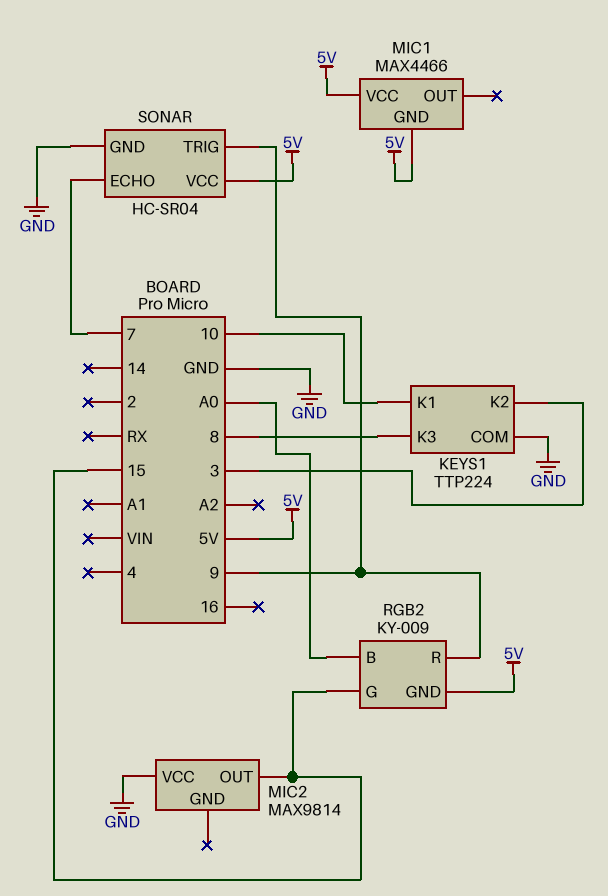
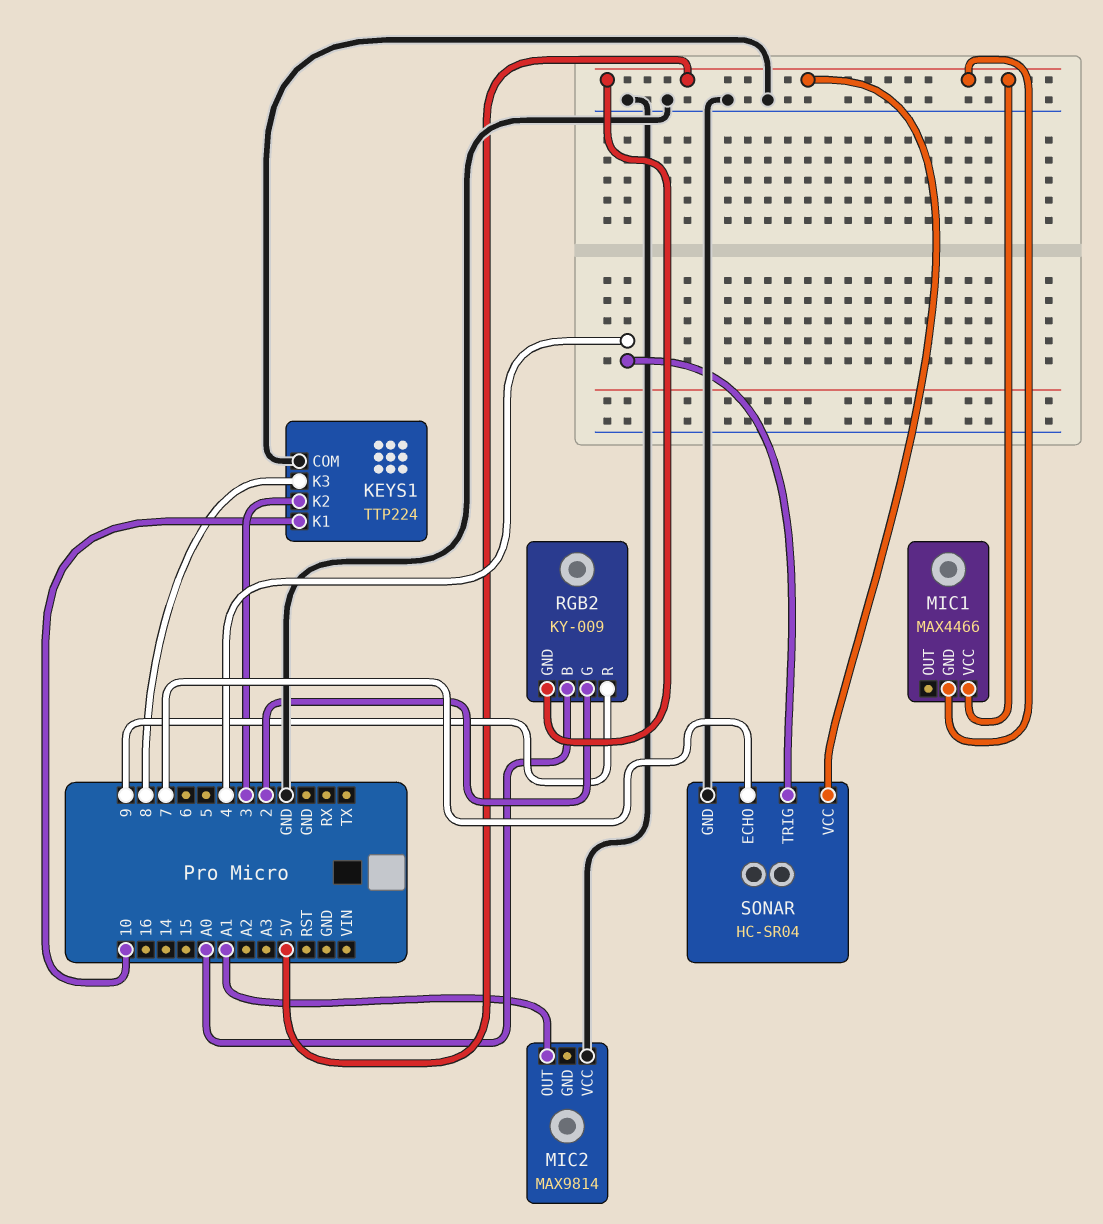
MIC2 pin OUT: 15 -> A1
RGB2 pin G: 15 -> 2
SONAR pin TRIG: 9 -> 4

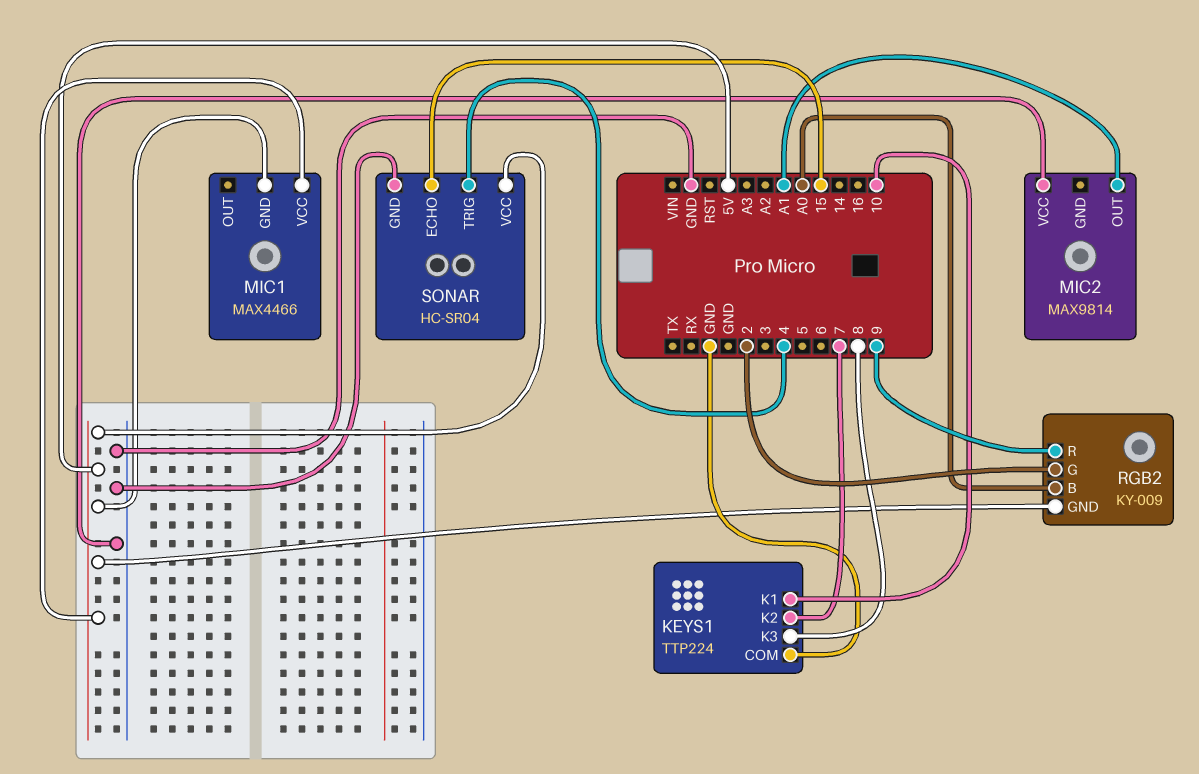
KEYS1 pin K2: 3 -> 7
SONAR pin ECHO: 7 -> 15

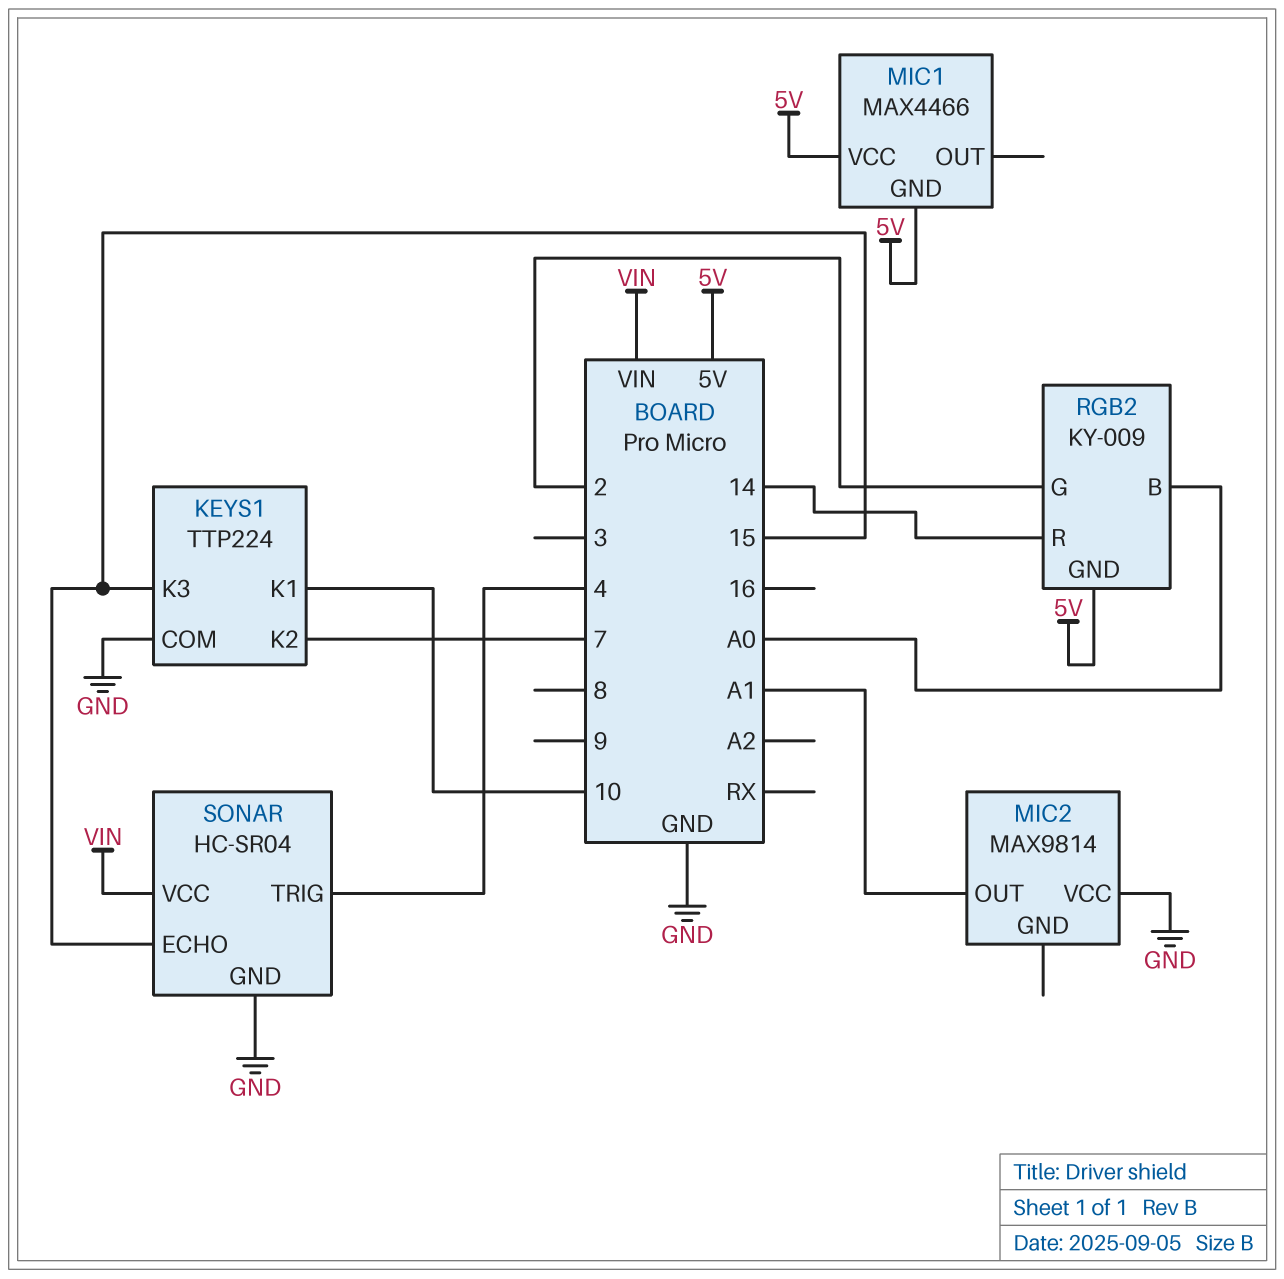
KEYS1 pin K3: 8 -> 15
RGB2 pin R: 9 -> 14
SONAR pin VCC: 5V -> VIN

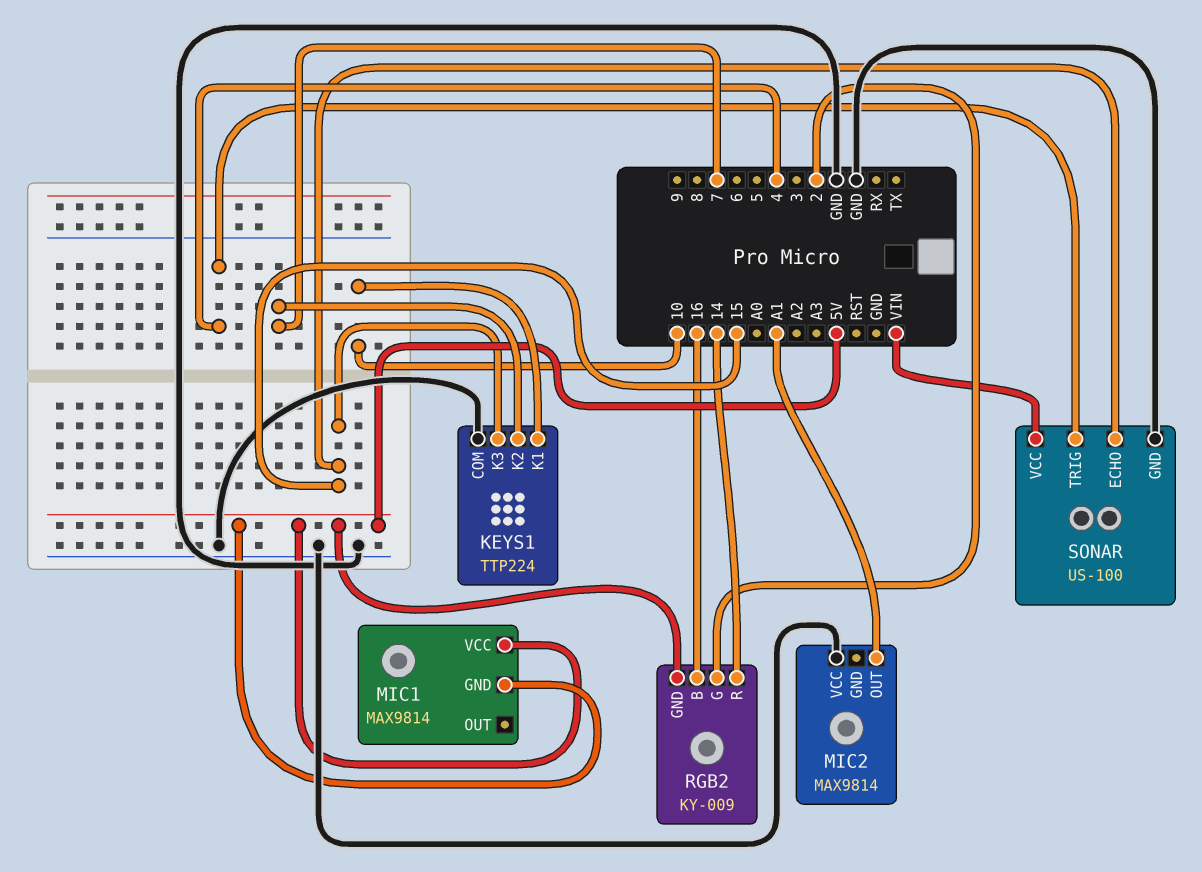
MIC1: MAX4466 -> MAX9814
RGB2 pin B: A0 -> 16
SONAR: HC-SR04 -> US-100

